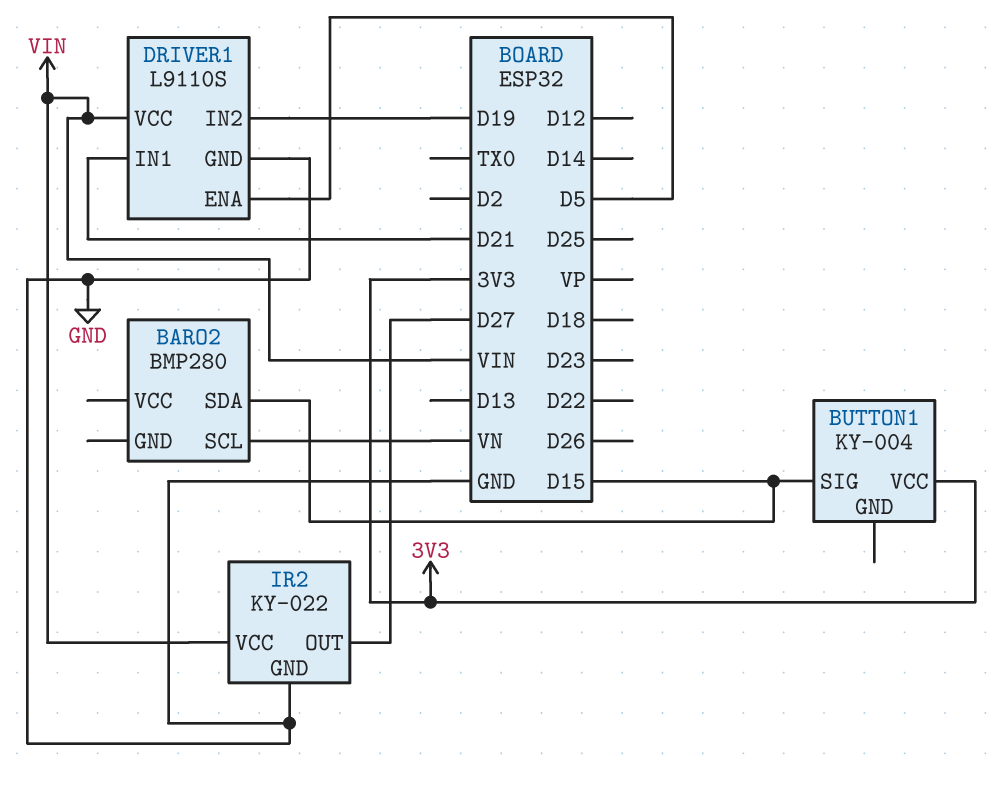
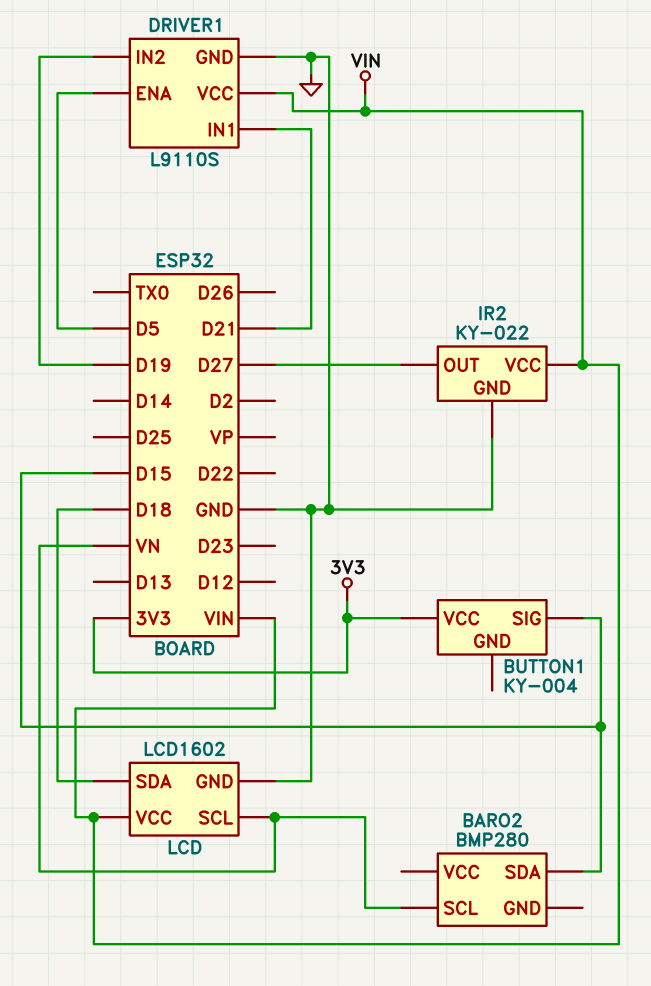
LCD: none -> LCD1602
LCD pin GND: none -> GND
LCD pin SCL: none -> VN
LCD pin SDA: none -> D18
LCD pin VCC: none -> VIN

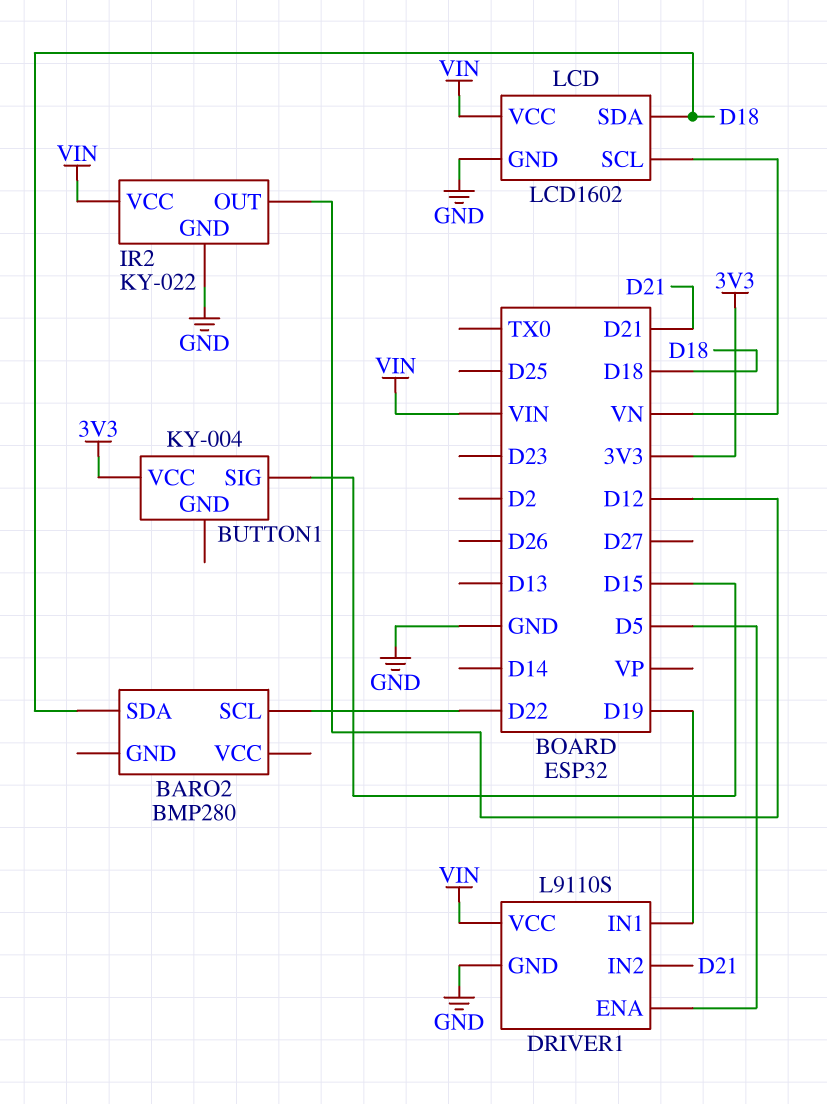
BARO2 pin SCL: VN -> D22
BARO2 pin SDA: D15 -> D18
DRIVER1 pin IN1: D21 -> D19
DRIVER1 pin IN2: D19 -> D21
IR2 pin OUT: D27 -> D12

